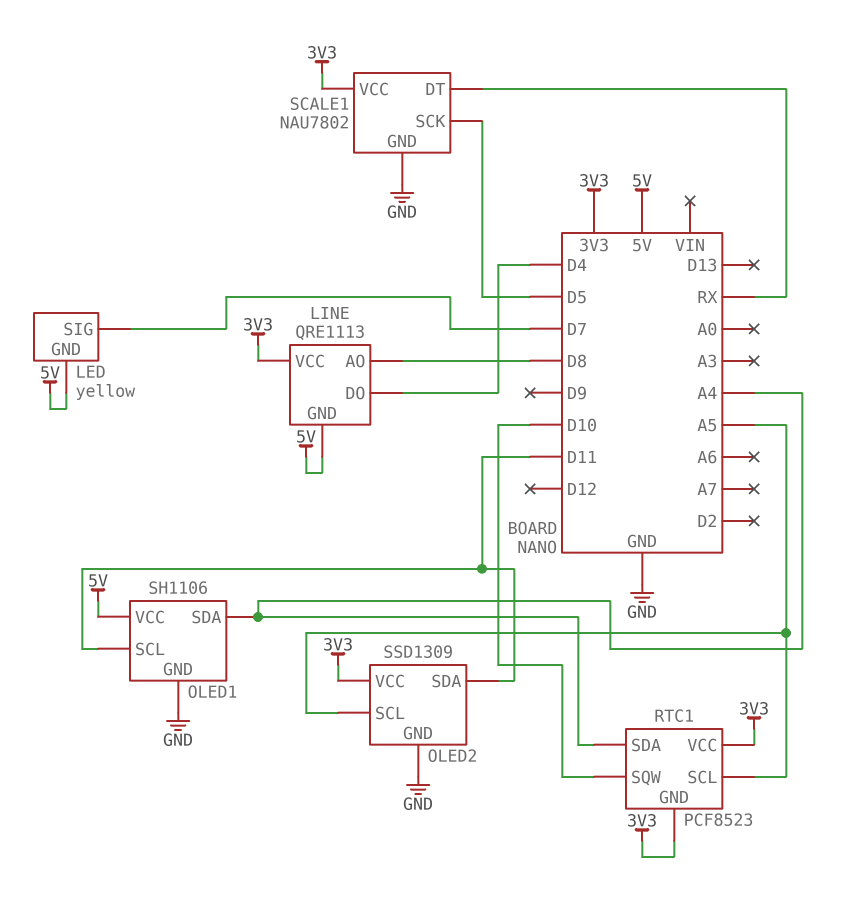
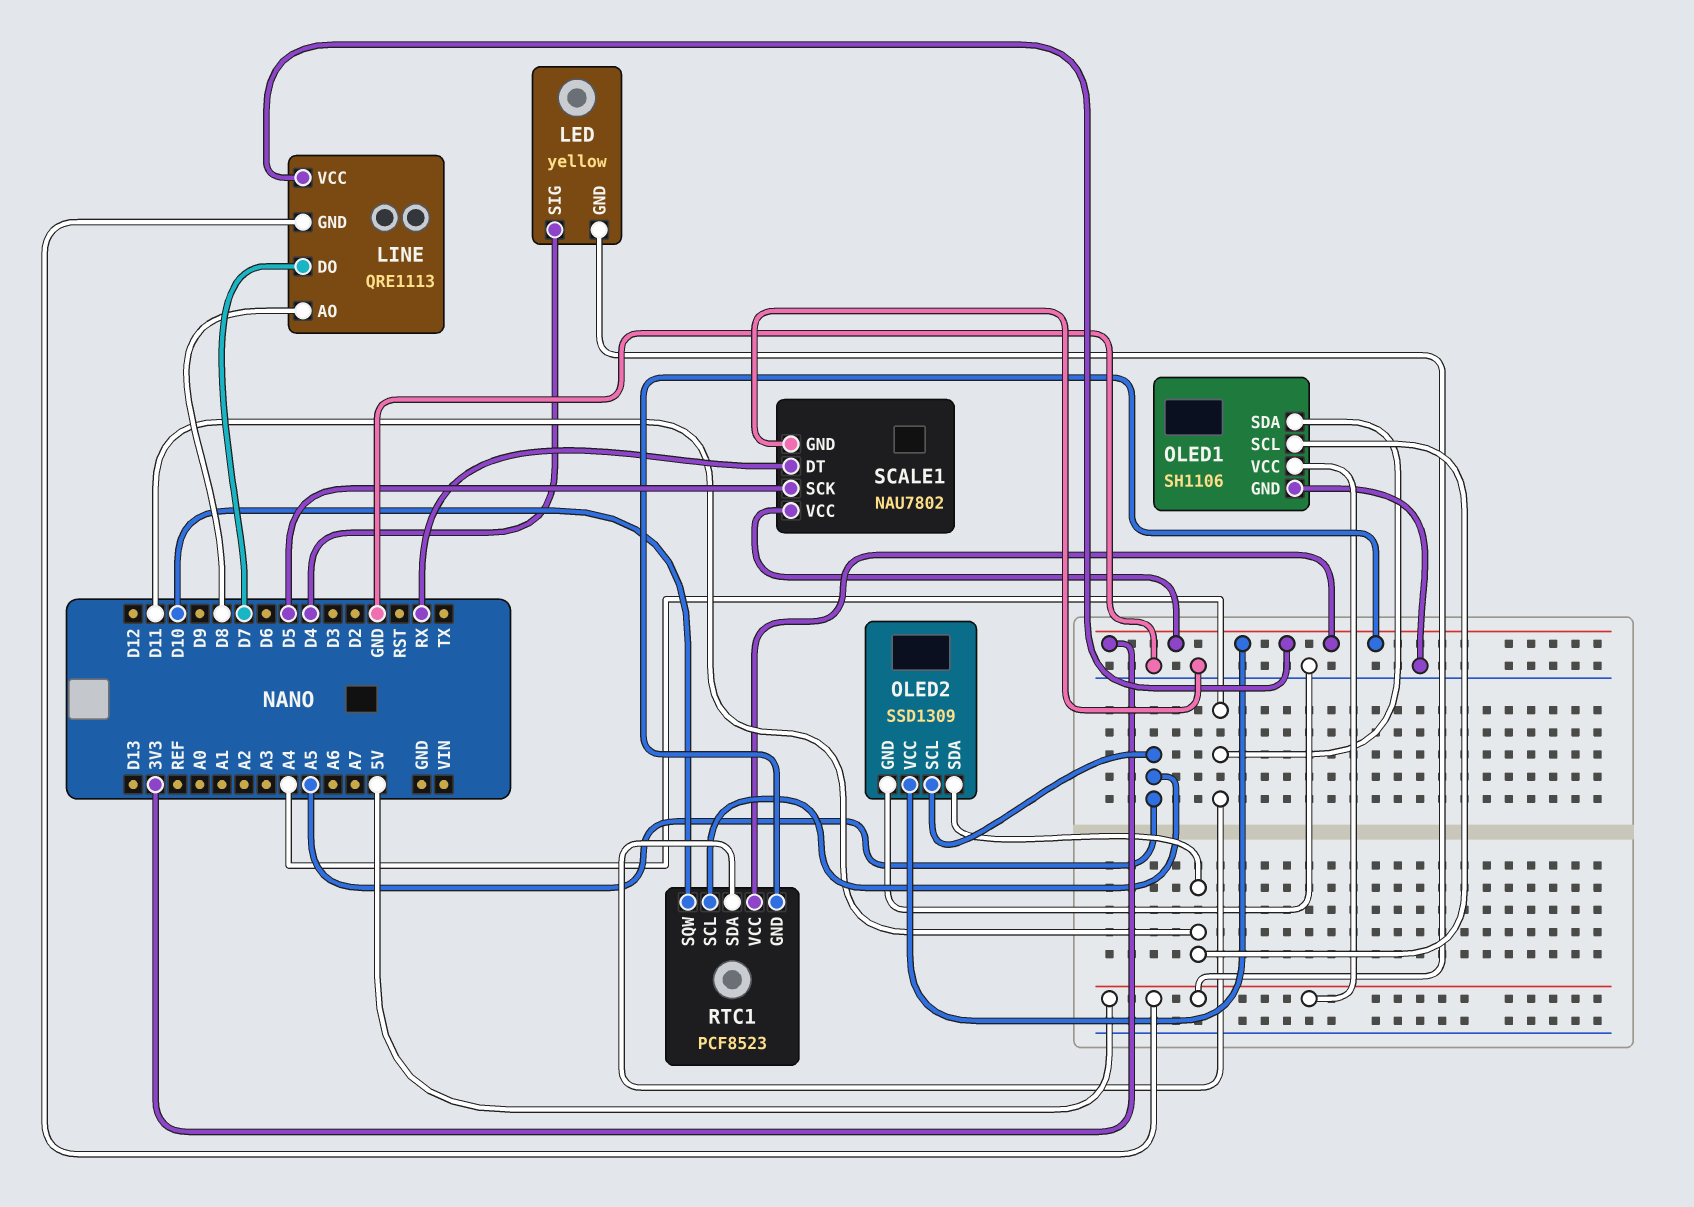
LED pin SIG: D7 -> D4
LINE pin DO: D4 -> D7

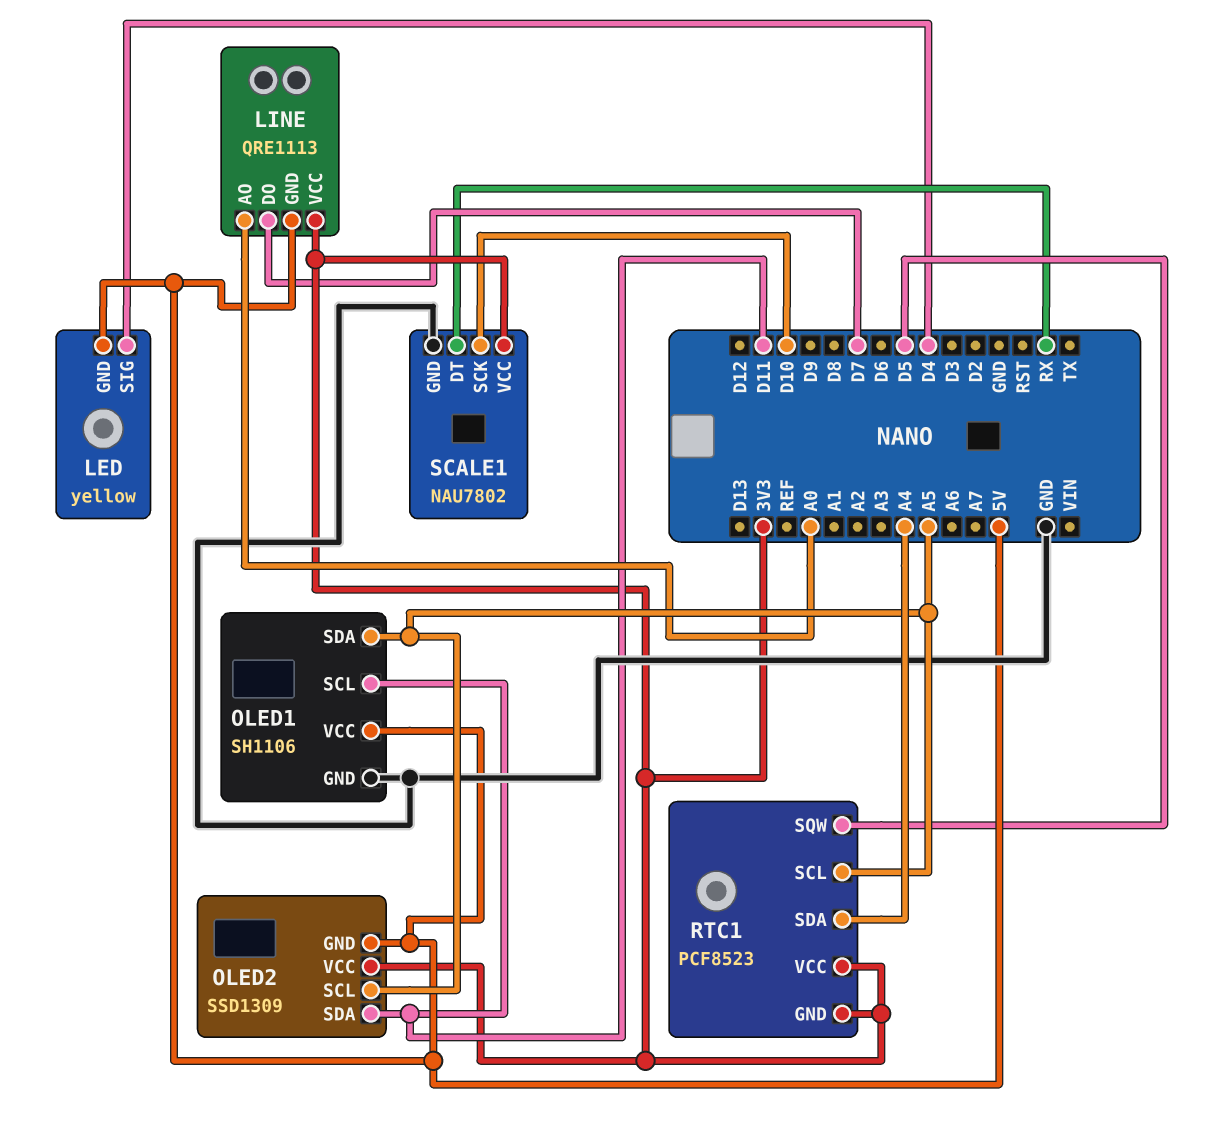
LINE pin AO: D8 -> A0
OLED1 pin SDA: A4 -> A5
OLED2 pin GND: GND -> 5V
RTC1 pin SQW: D10 -> D5
SCALE1 pin SCK: D5 -> D10

